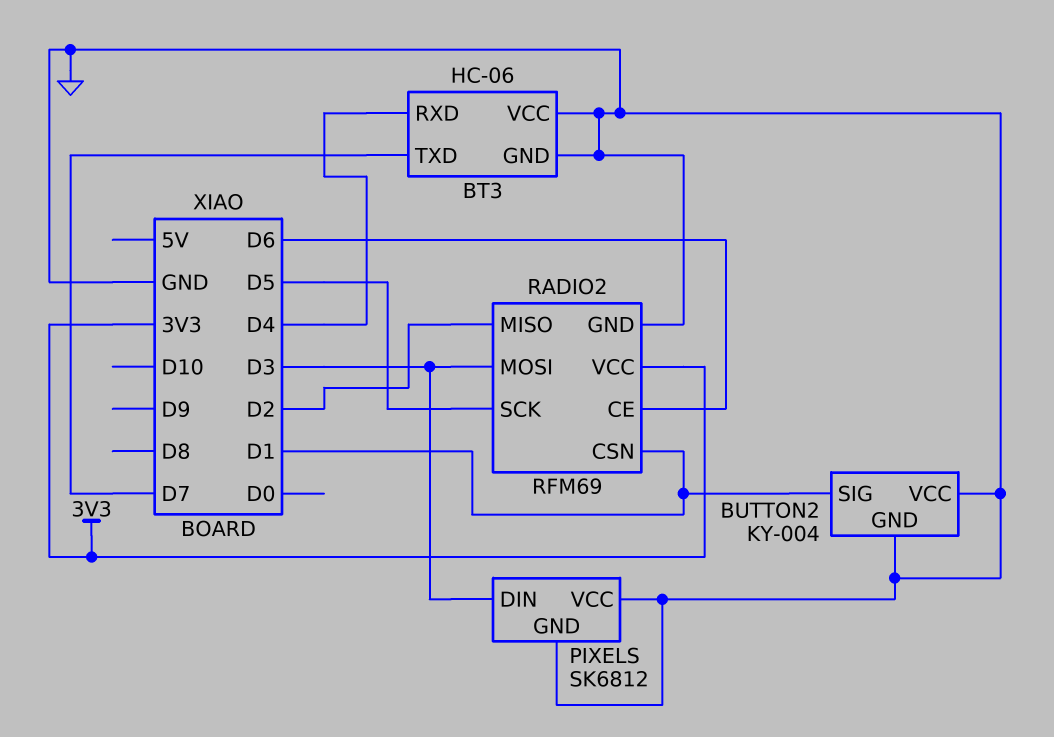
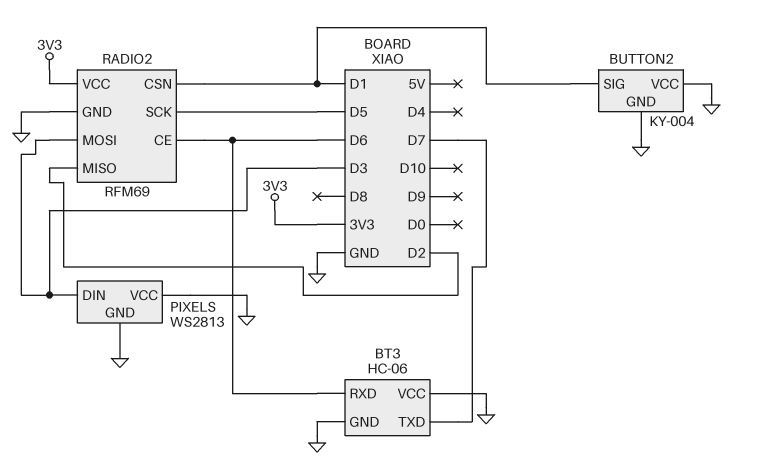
BT3 pin RXD: D4 -> D6
PIXELS: SK6812 -> WS2813

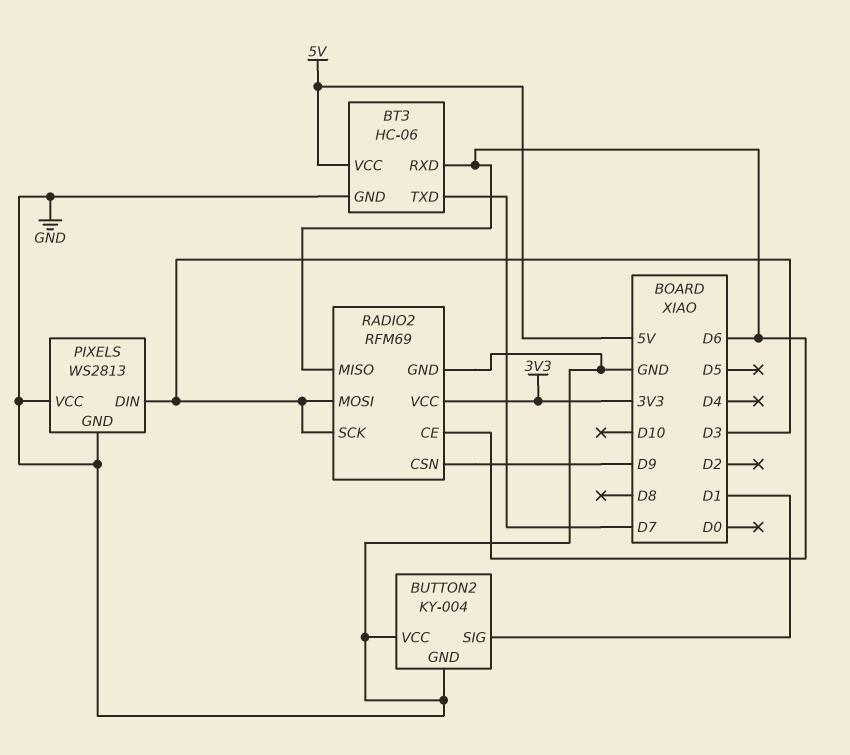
BT3 pin VCC: GND -> 5V
RADIO2 pin CSN: D1 -> D9
RADIO2 pin MISO: D2 -> D6
RADIO2 pin SCK: D5 -> D3

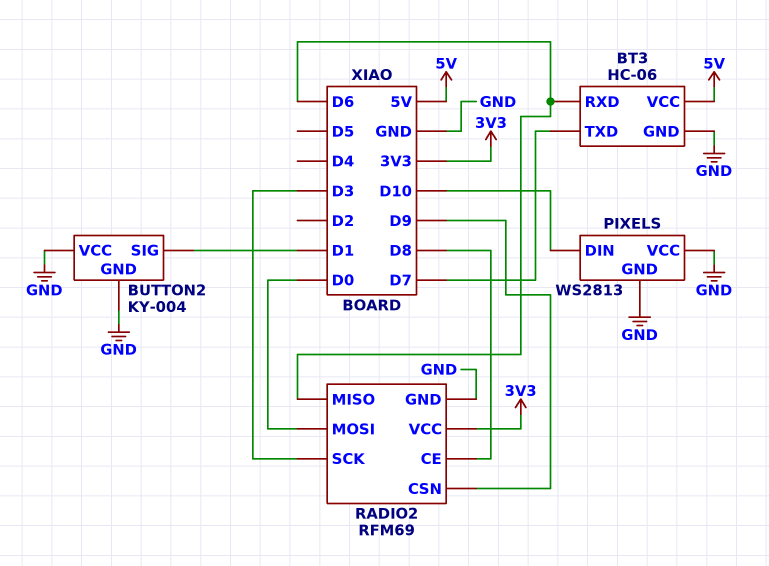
PIXELS pin DIN: D3 -> D10
RADIO2 pin CE: D6 -> D8
RADIO2 pin MOSI: D3 -> D0

